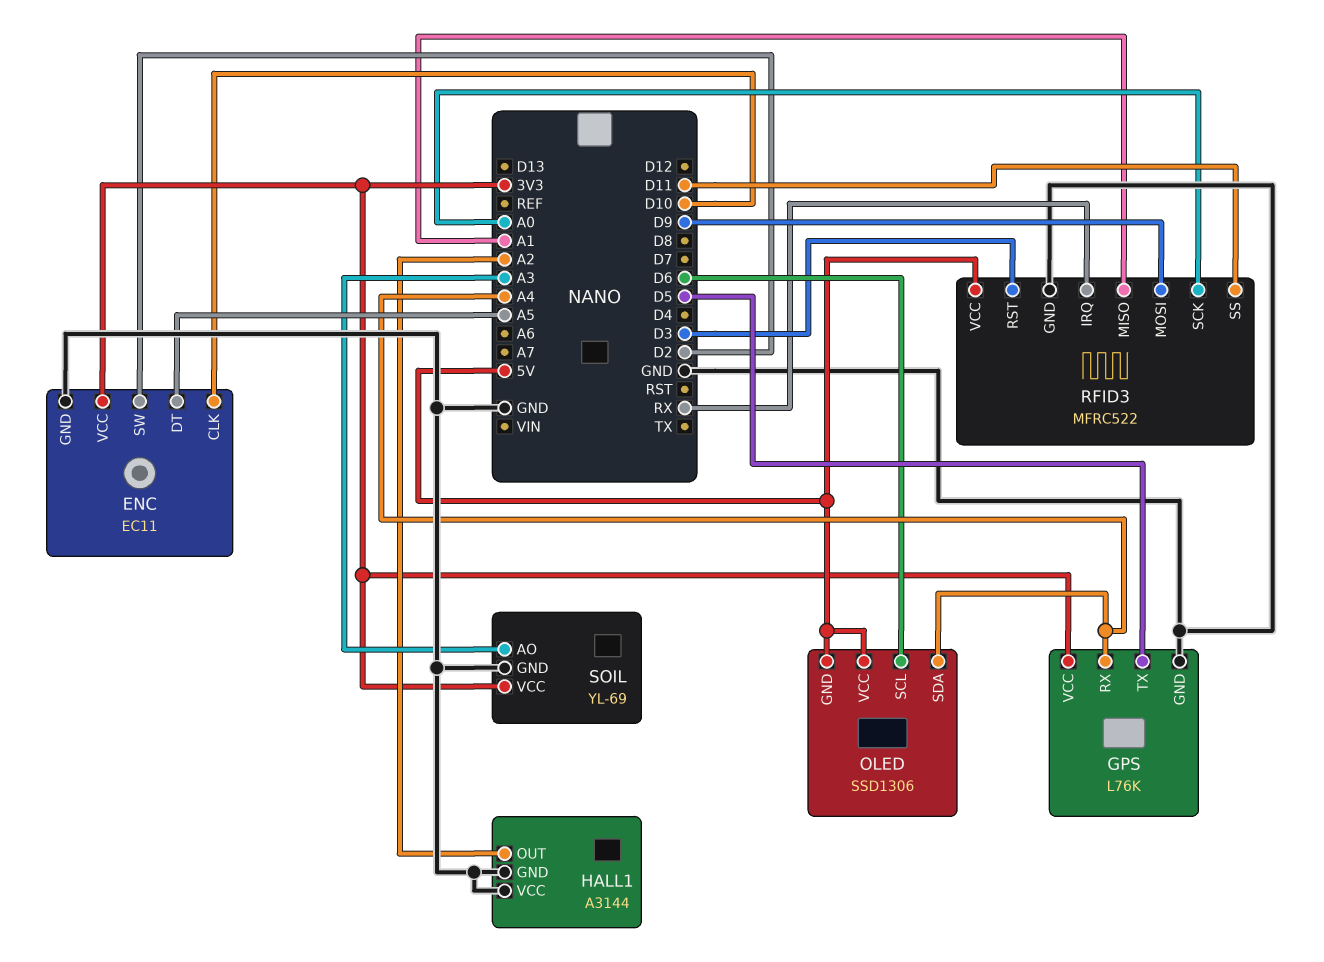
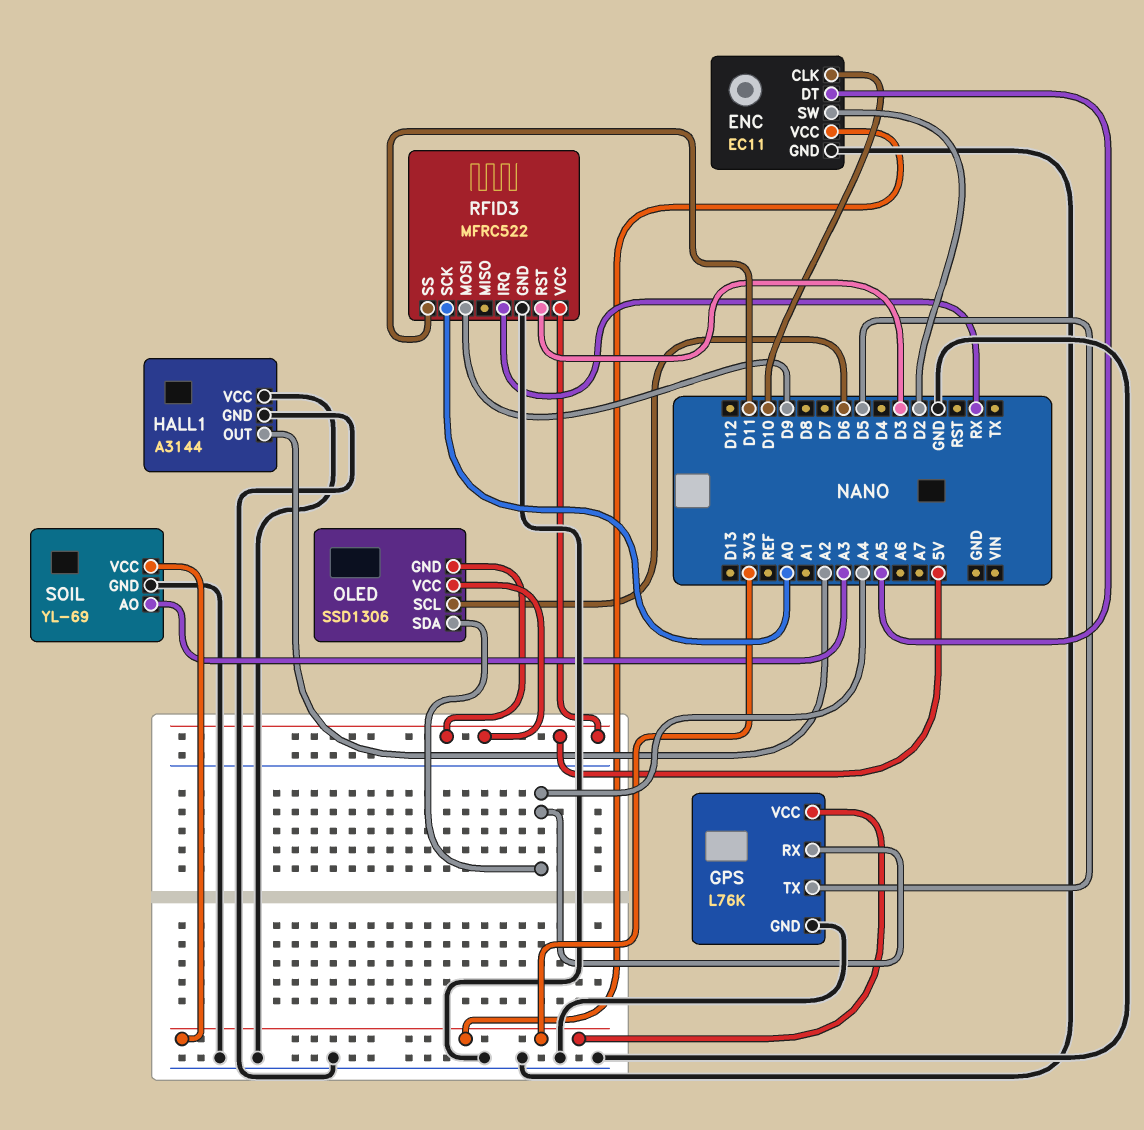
RFID3 pin MISO: A1 -> none

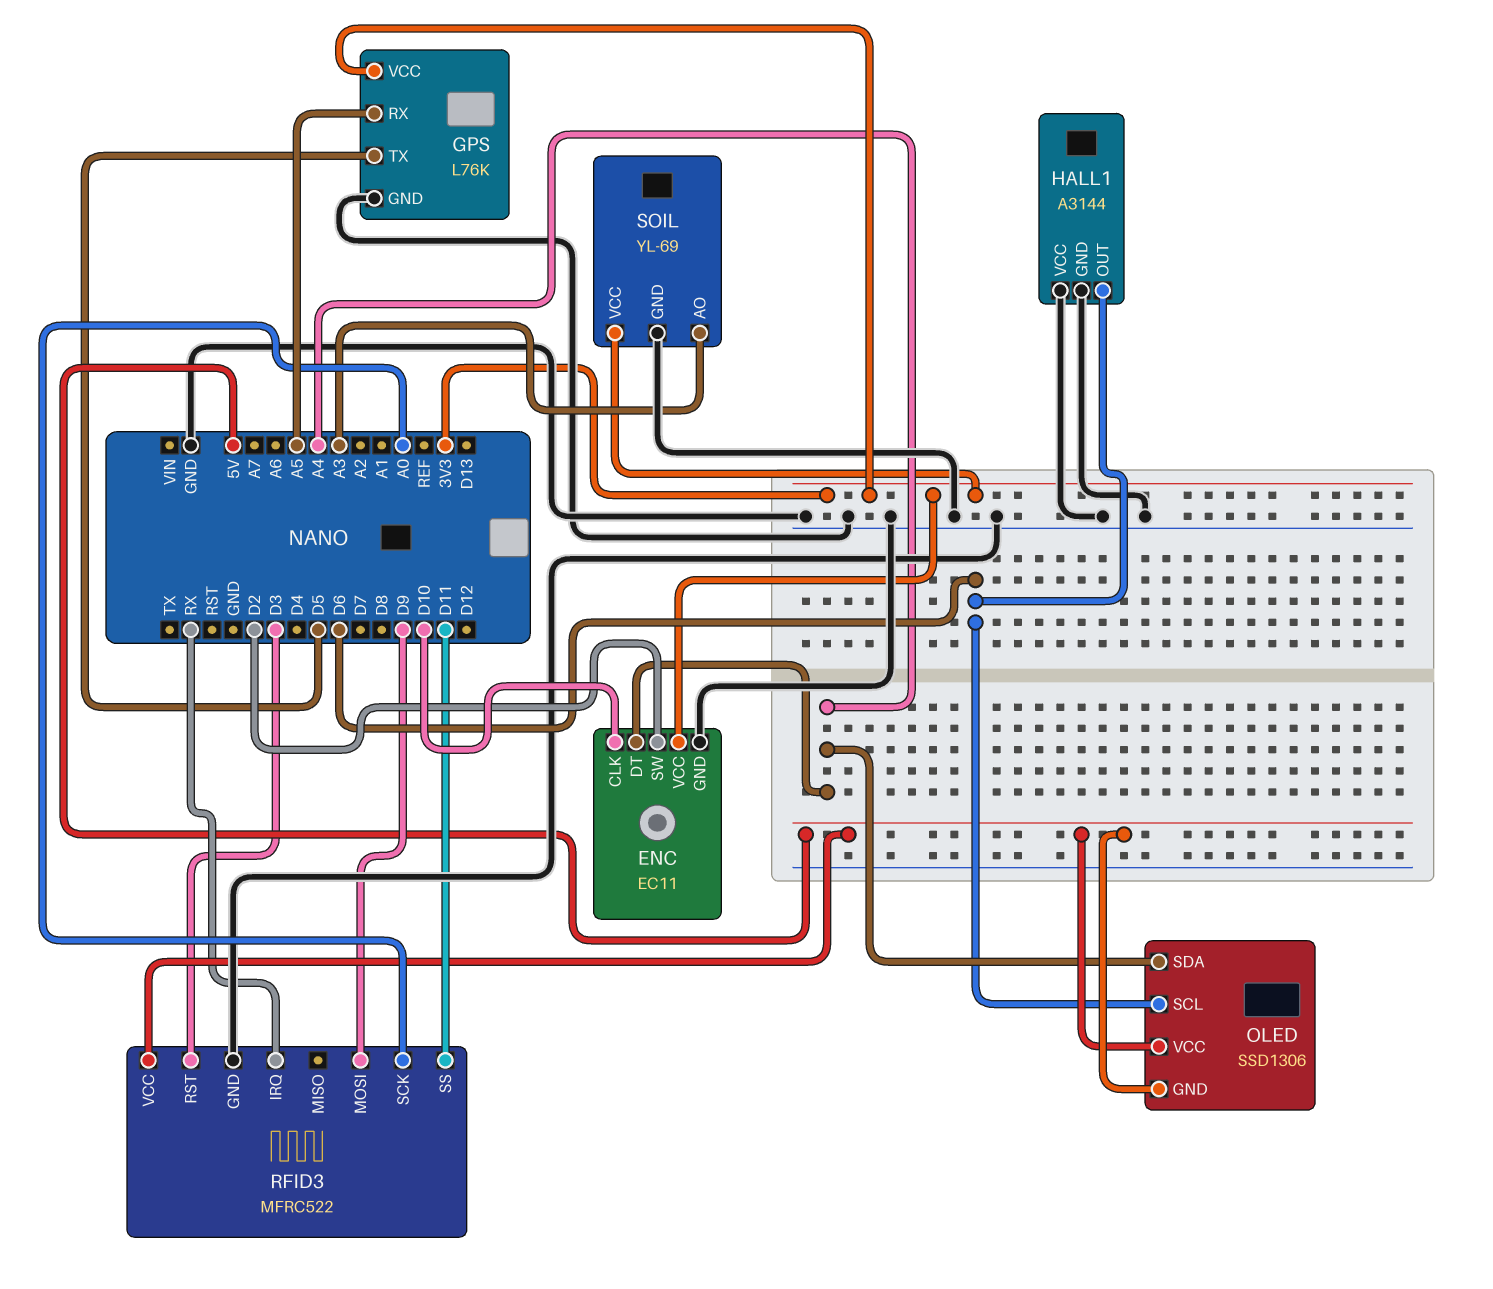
ENC pin DT: A5 -> A4
GPS pin RX: A4 -> A5
HALL1 pin OUT: A2 -> D6

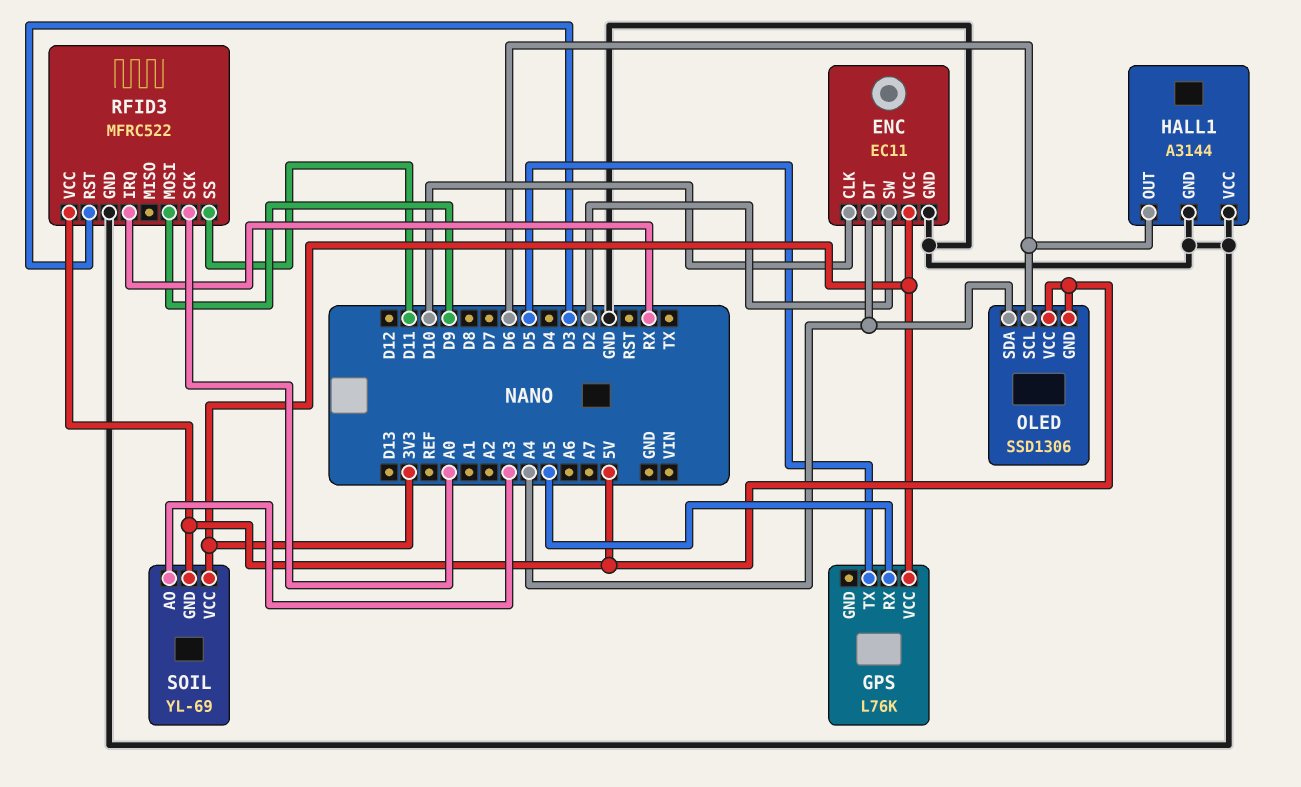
GPS pin GND: GND -> none
SOIL pin GND: GND -> 5V

